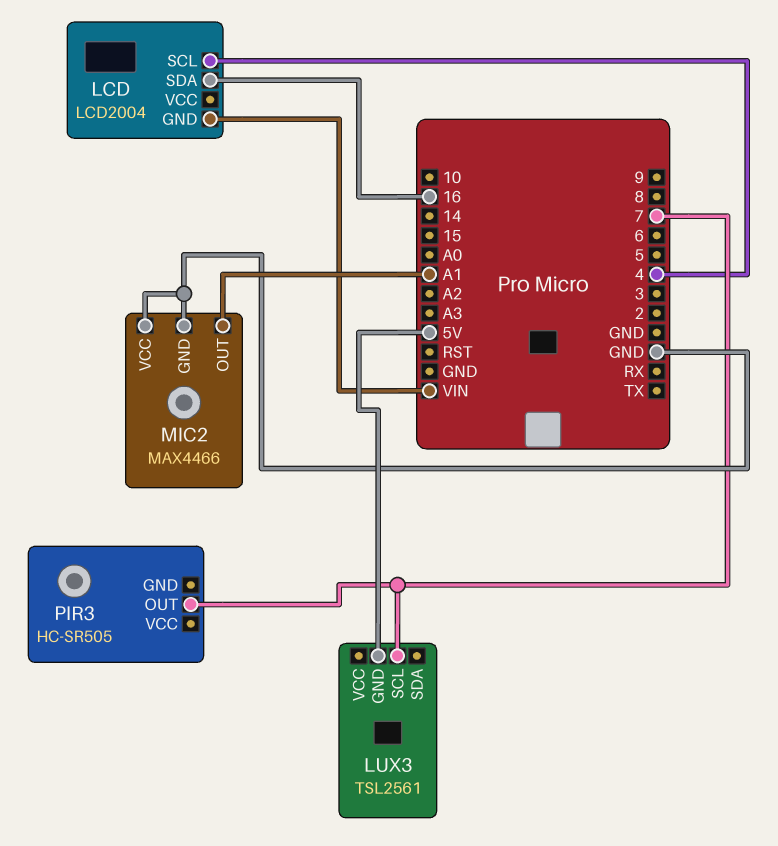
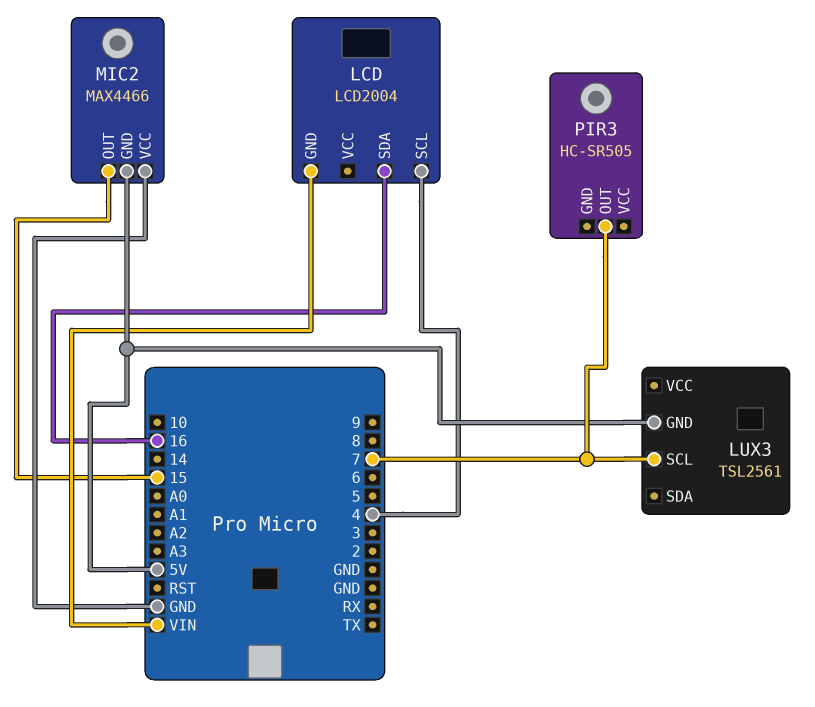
MIC2 pin GND: GND -> 5V
MIC2 pin OUT: A1 -> 15

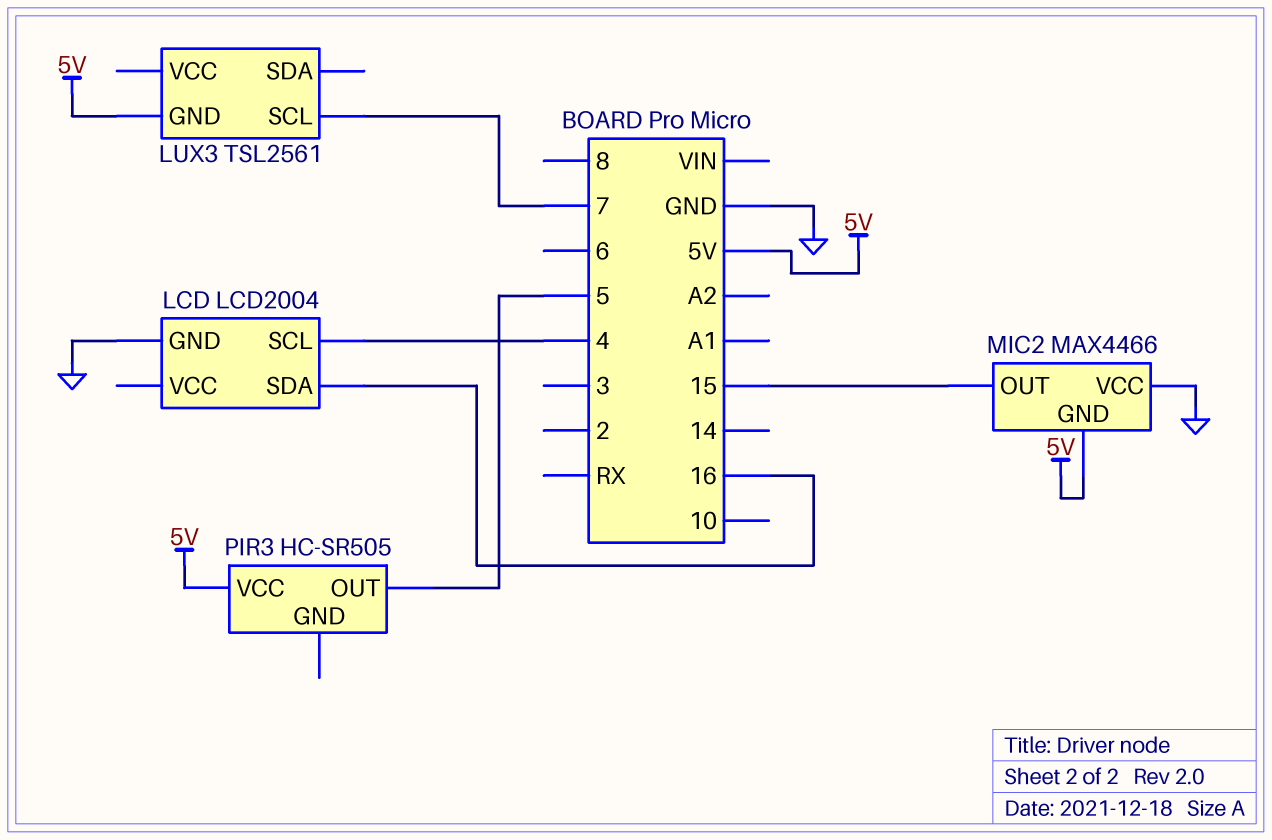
LCD pin GND: VIN -> GND
PIR3 pin OUT: 7 -> 5
PIR3 pin VCC: none -> 5V

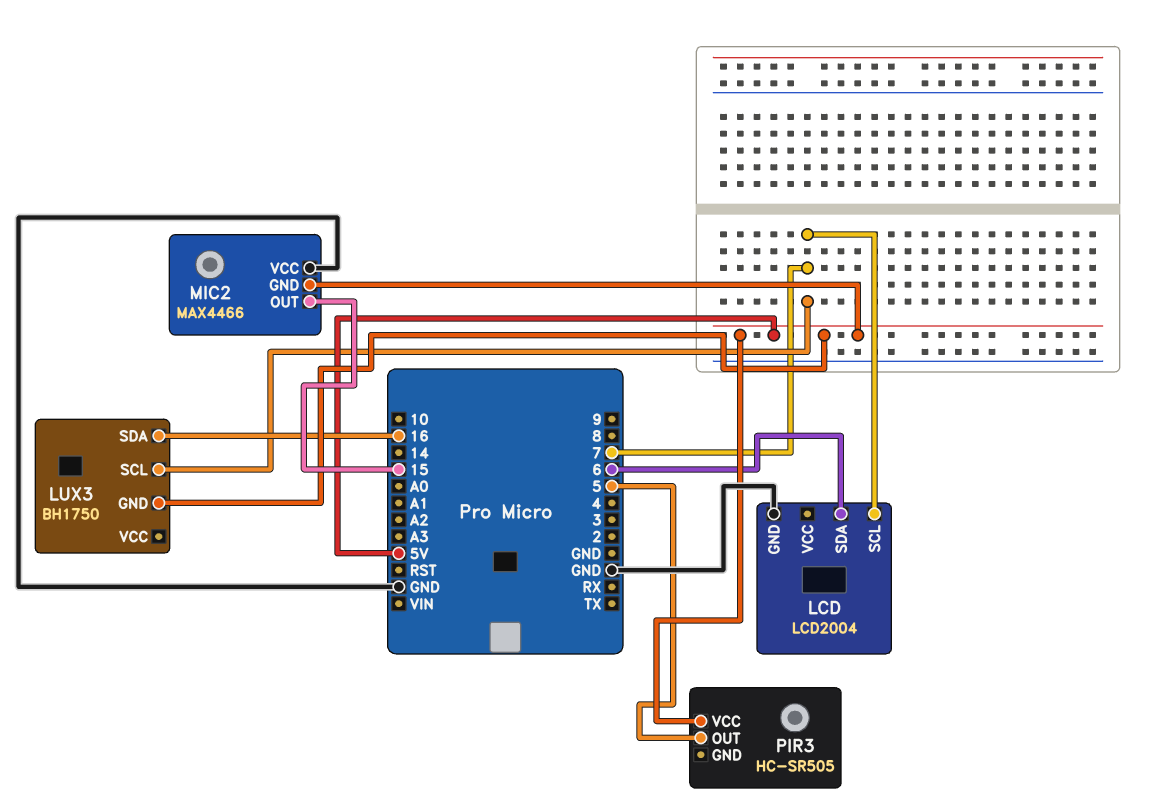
LCD pin SCL: 4 -> 7
LCD pin SDA: 16 -> 6
LUX3: TSL2561 -> BH1750
LUX3 pin SDA: none -> 16

